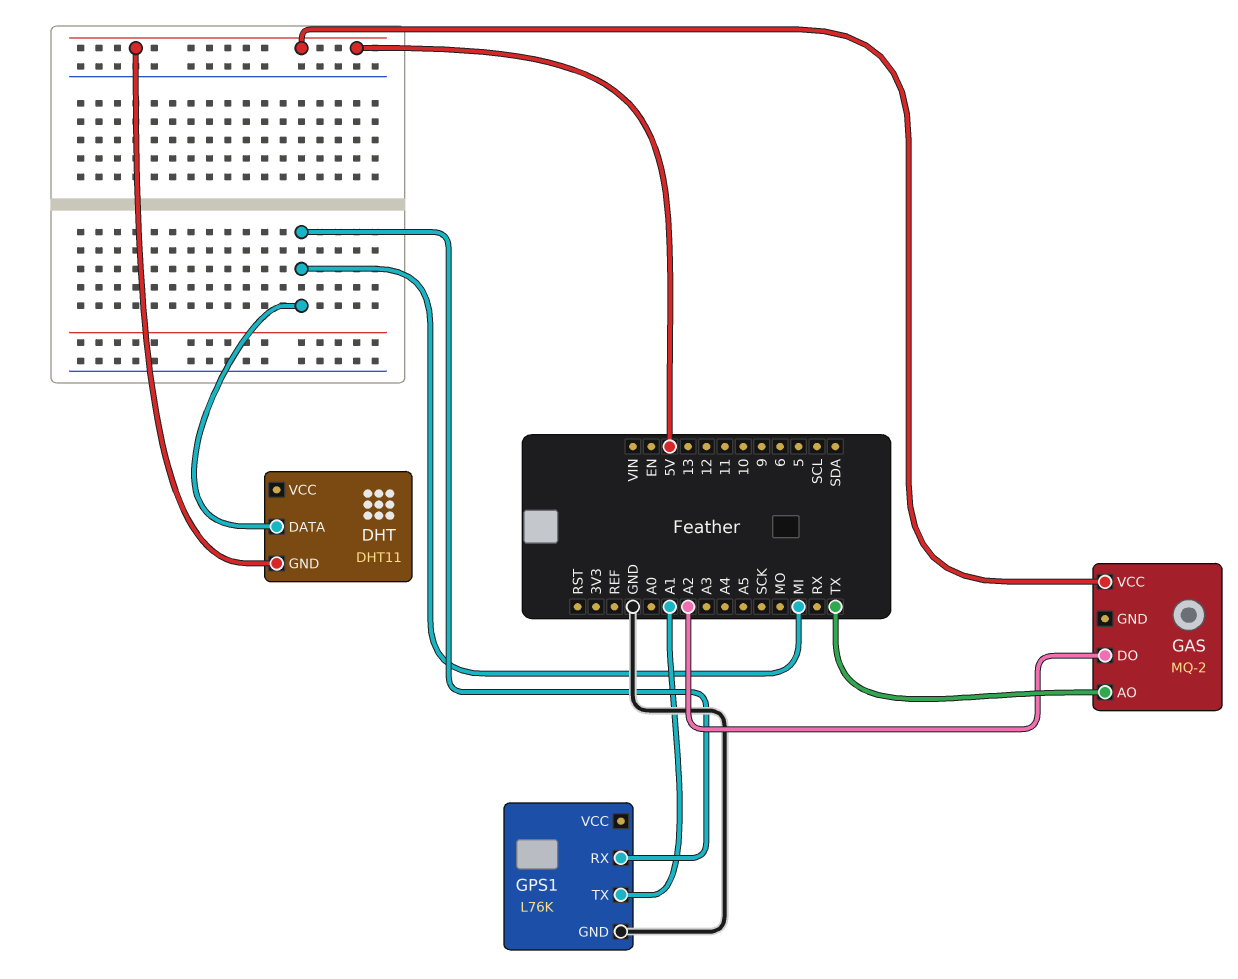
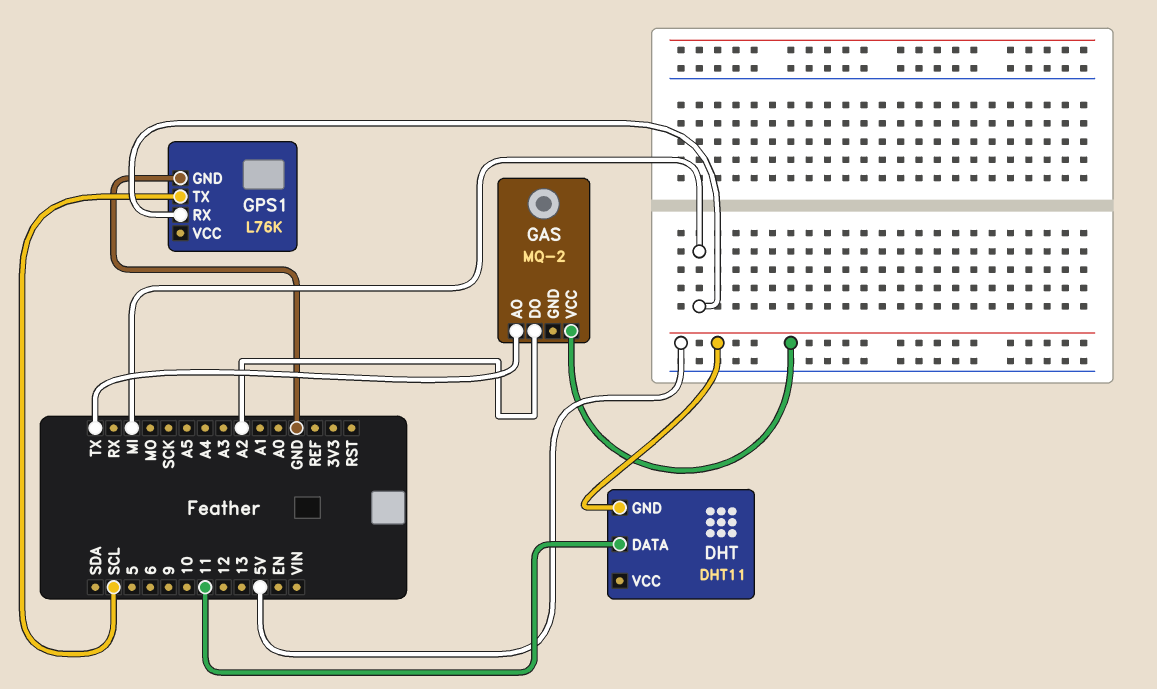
DHT pin DATA: MI -> 11
GPS1 pin TX: A1 -> SCL

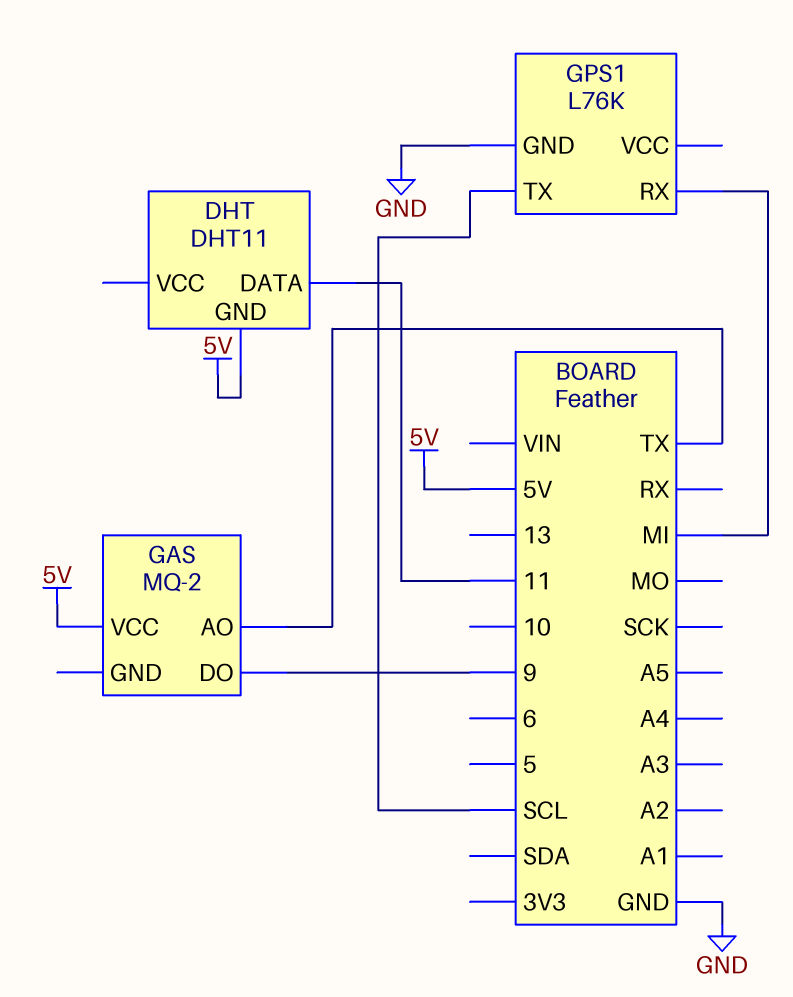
GAS pin DO: A2 -> 9

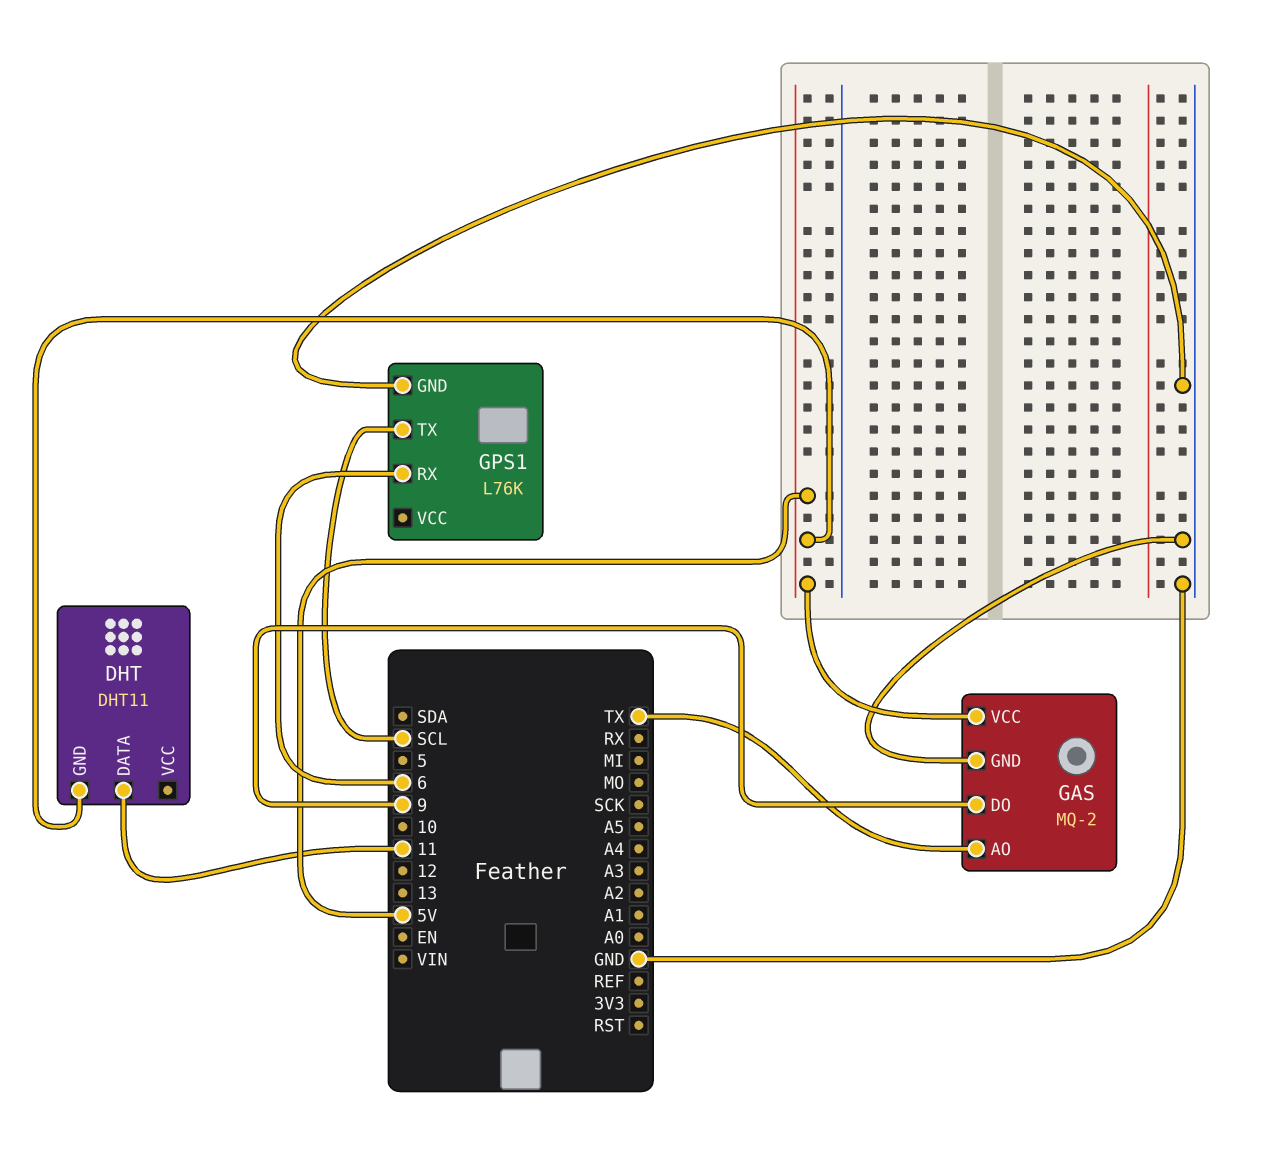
GAS pin GND: none -> GND
GPS1 pin RX: MI -> 6

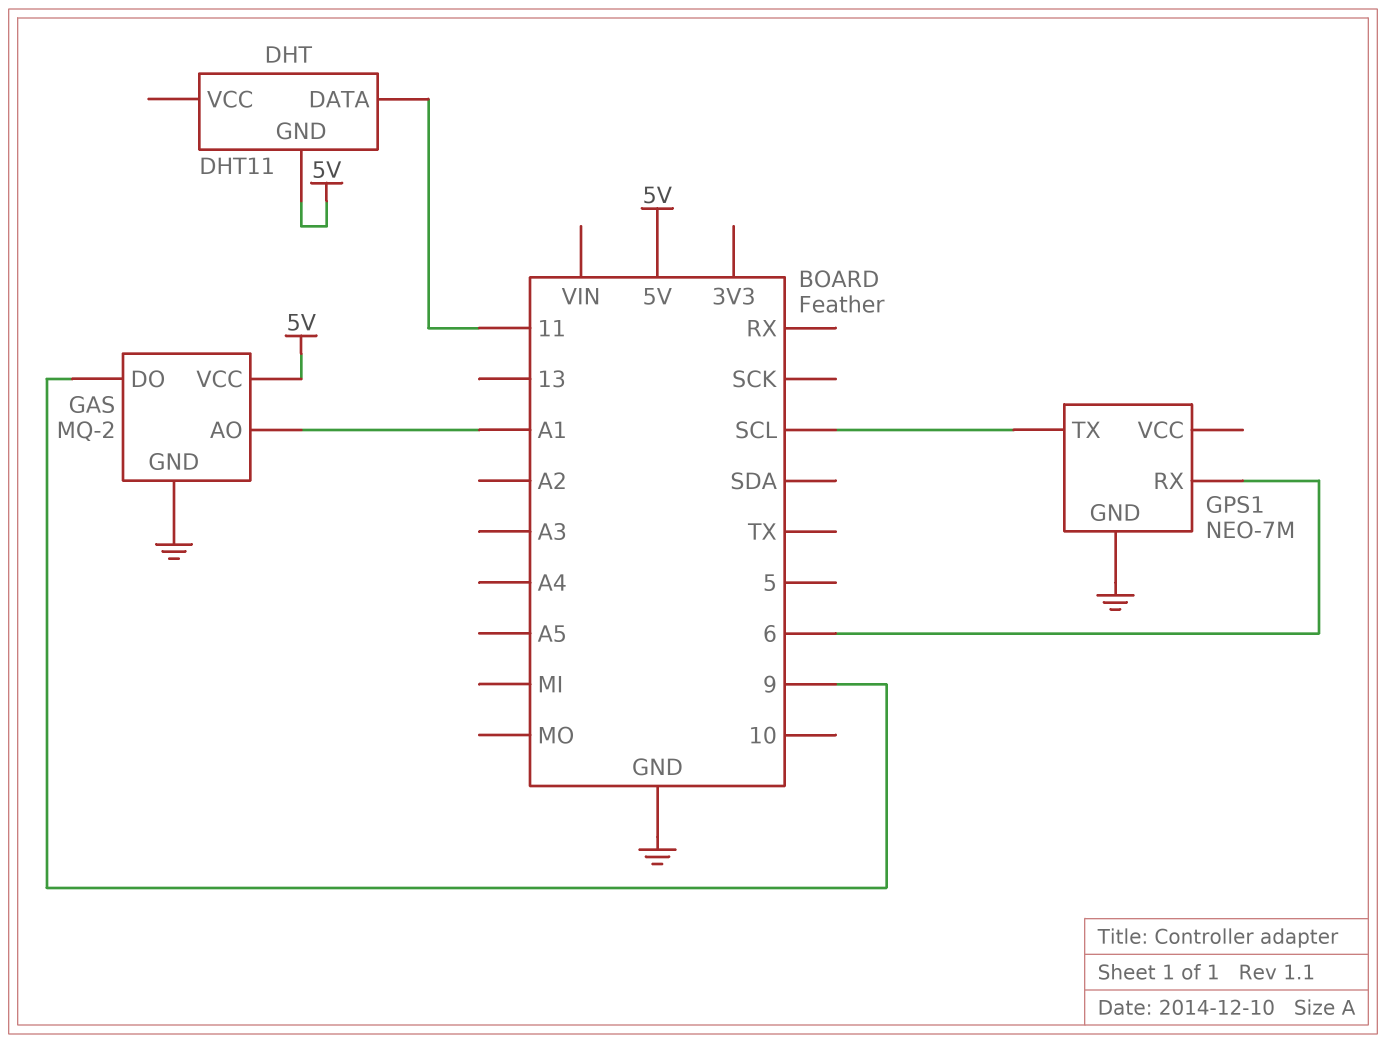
GAS pin AO: TX -> A1
GPS1: L76K -> NEO-7M

